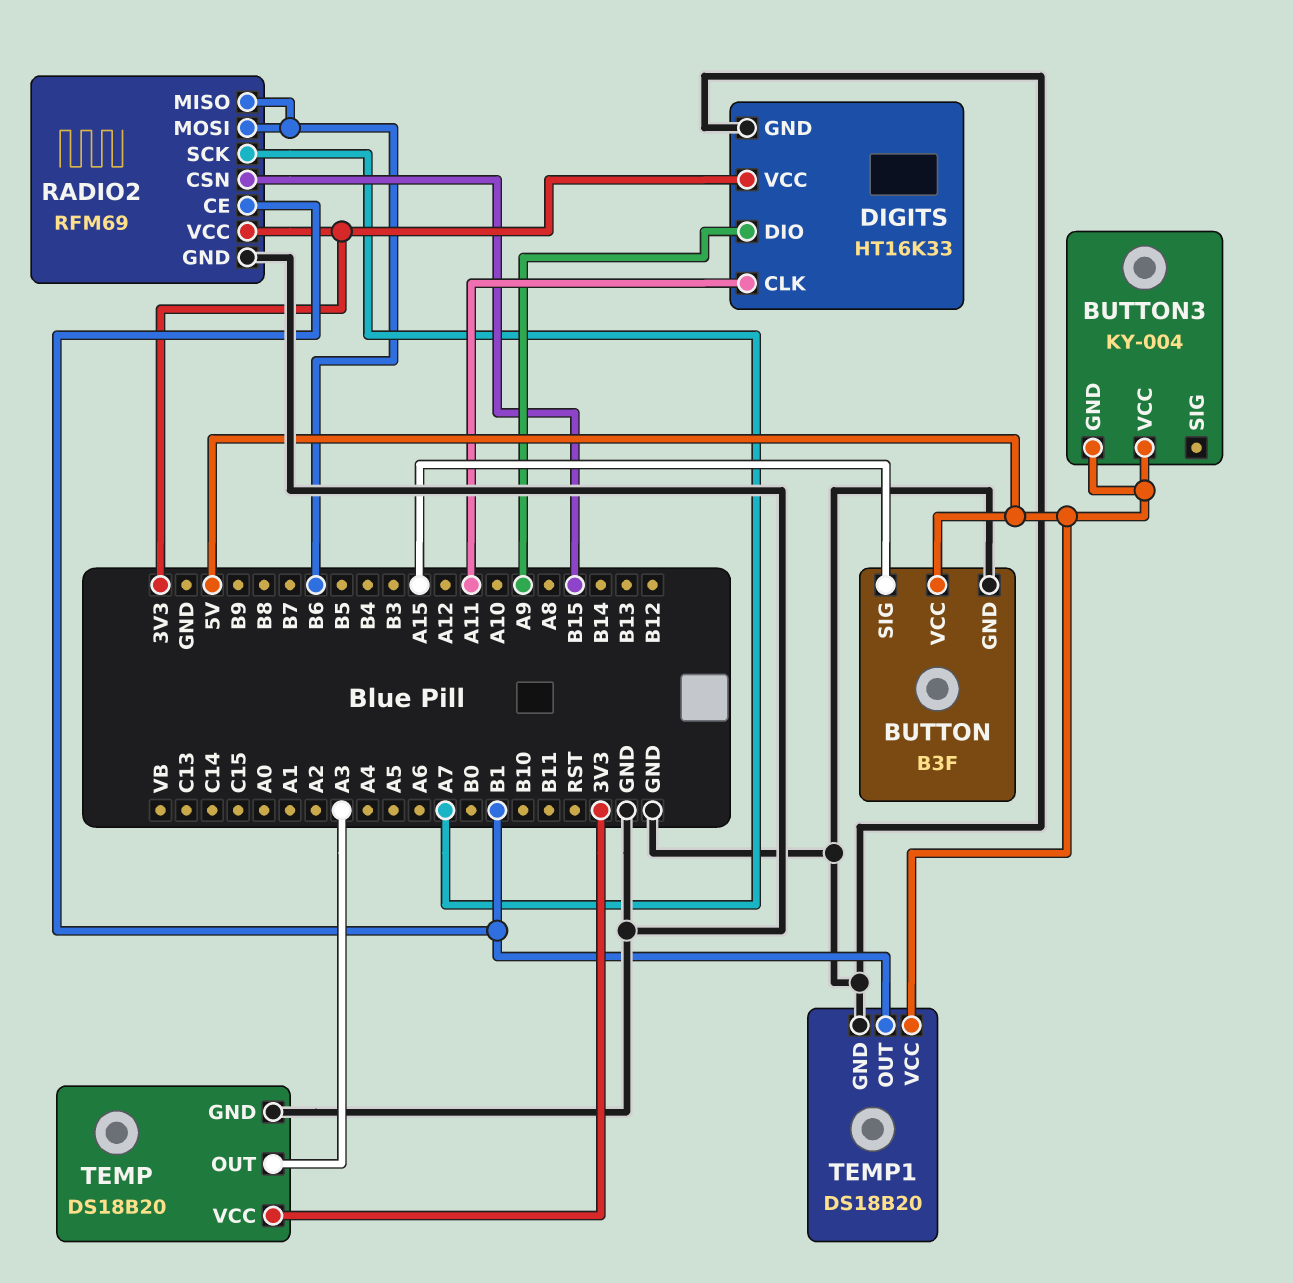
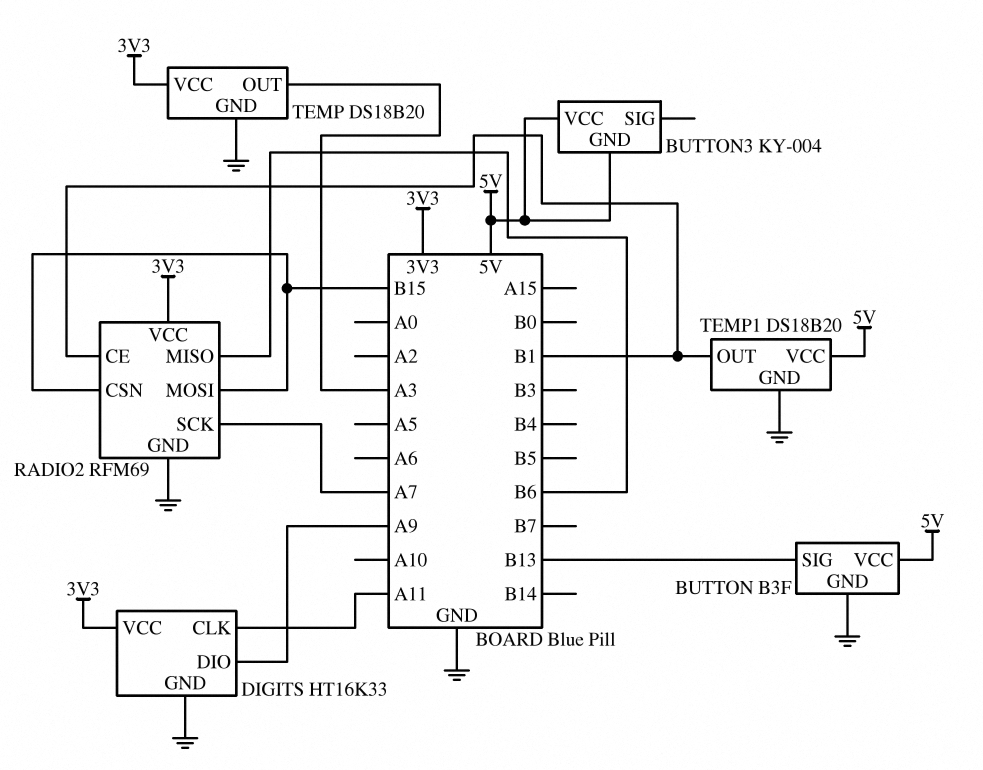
BUTTON pin SIG: A15 -> B13
RADIO2 pin MOSI: B6 -> B15

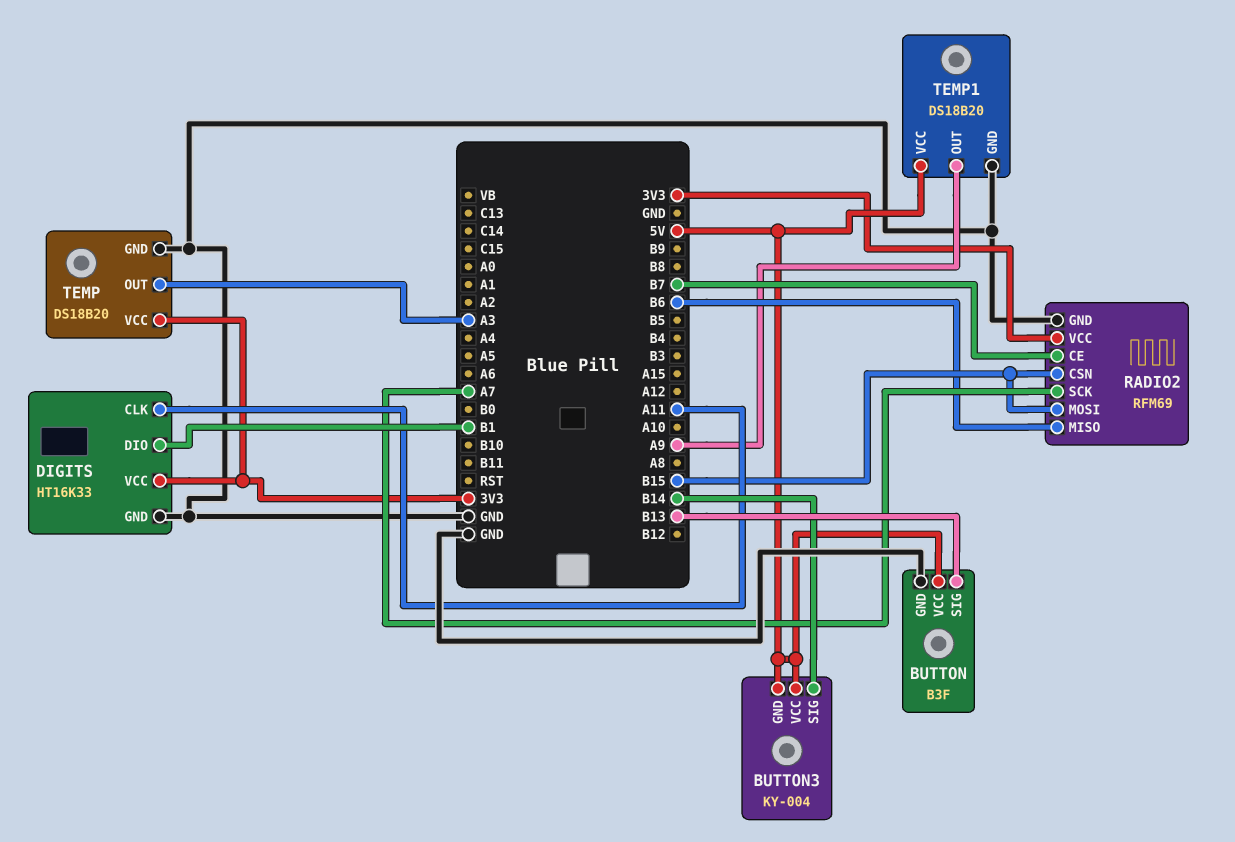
BUTTON3 pin SIG: none -> B14
DIGITS pin DIO: A9 -> B1
RADIO2 pin CE: B1 -> B7
TEMP1 pin OUT: B1 -> A9

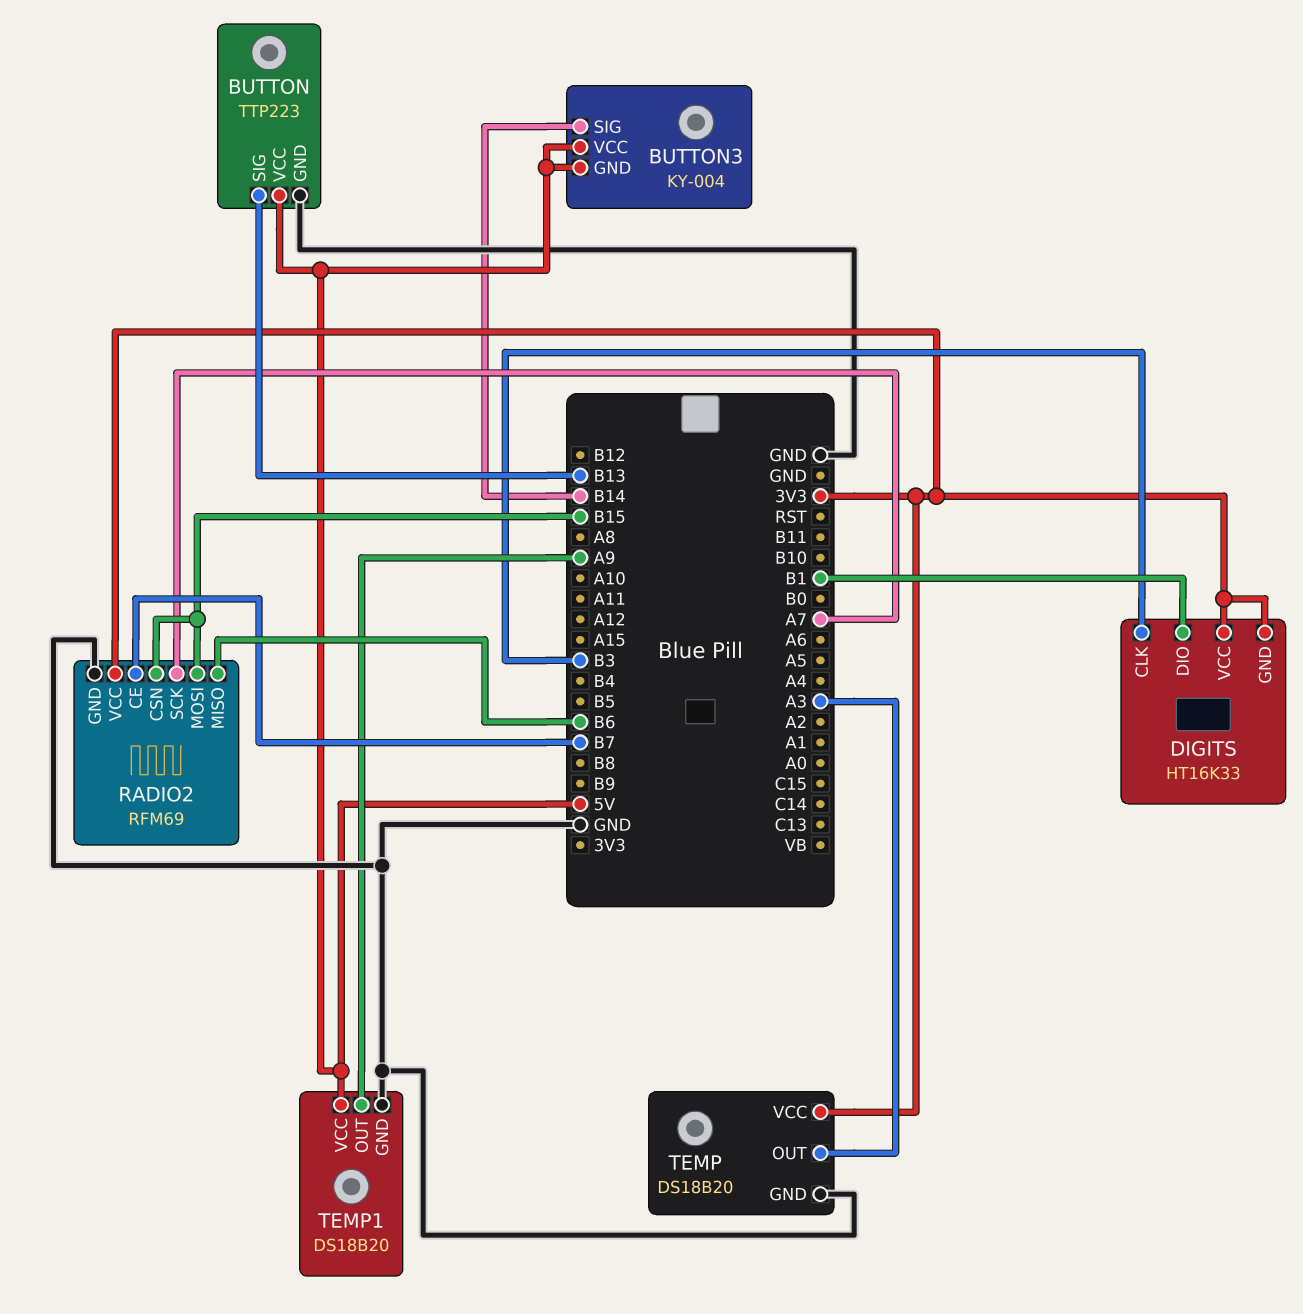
BUTTON: B3F -> TTP223
DIGITS pin CLK: A11 -> B3
DIGITS pin GND: GND -> 3V3

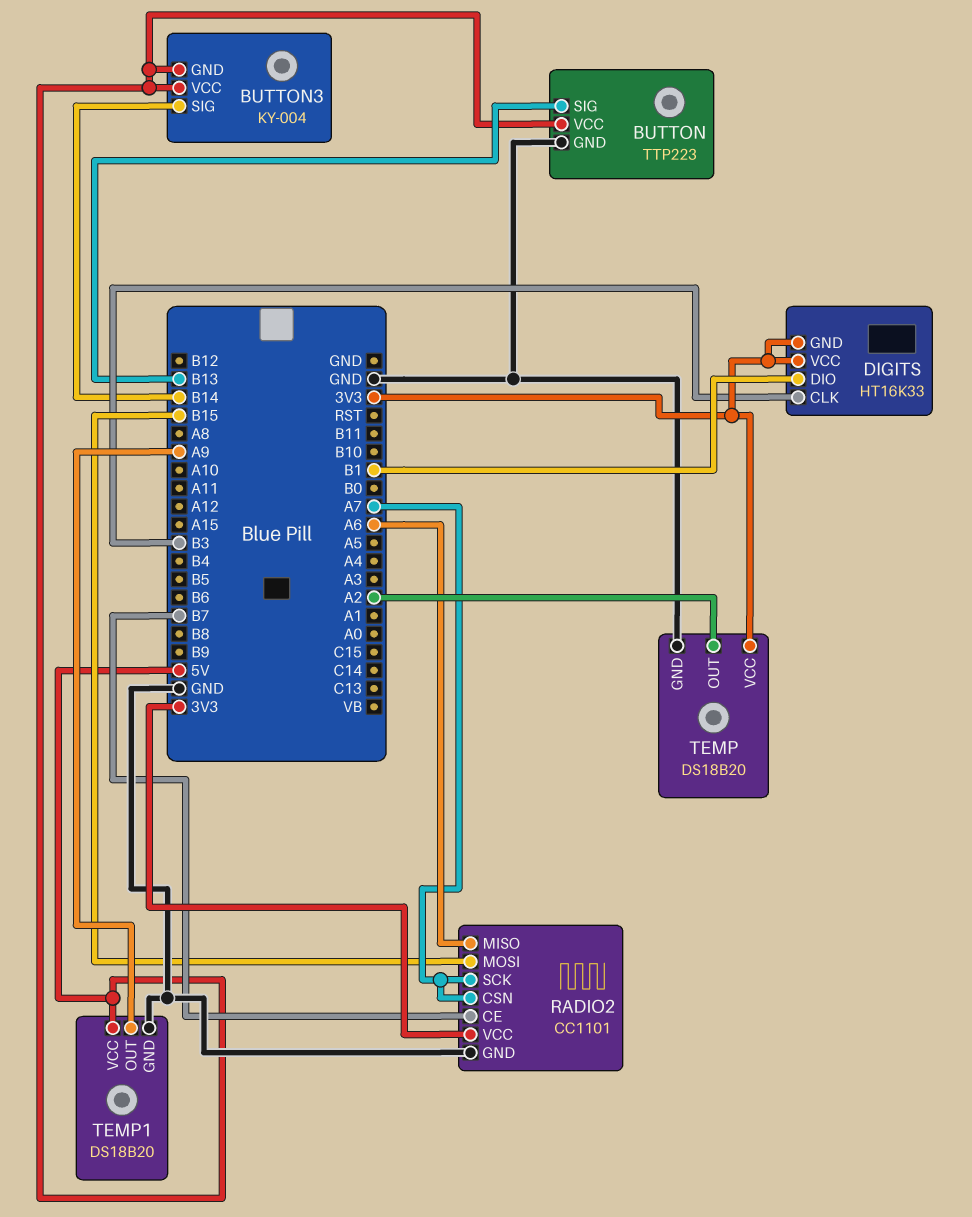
RADIO2: RFM69 -> CC1101
RADIO2 pin CSN: B15 -> A7
RADIO2 pin MISO: B6 -> A6
TEMP pin OUT: A3 -> A2

